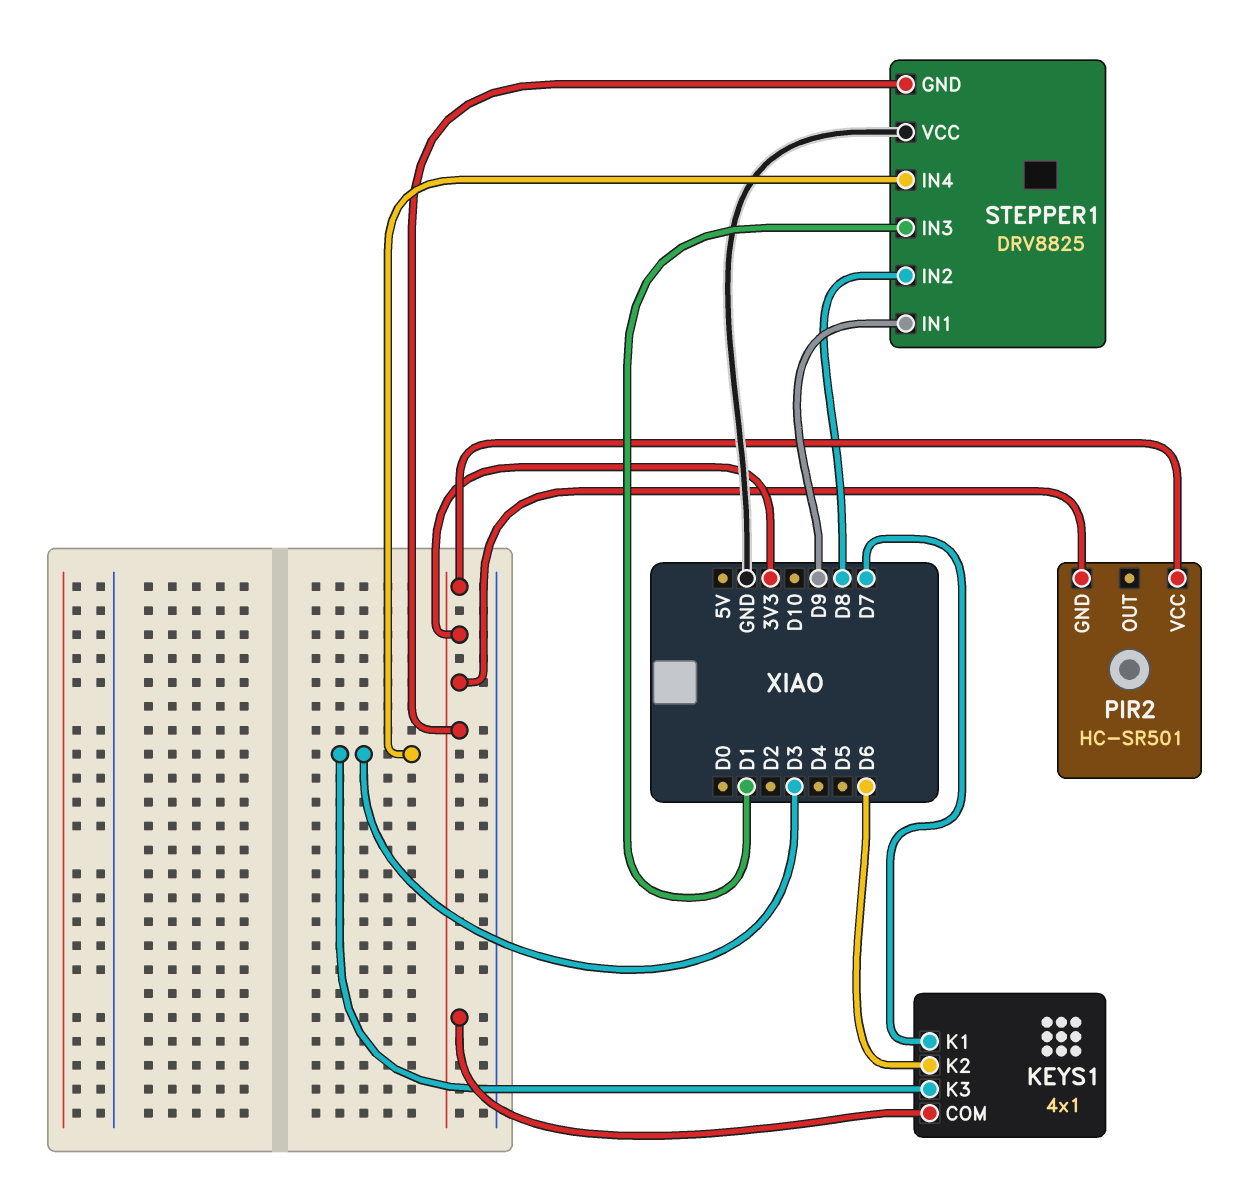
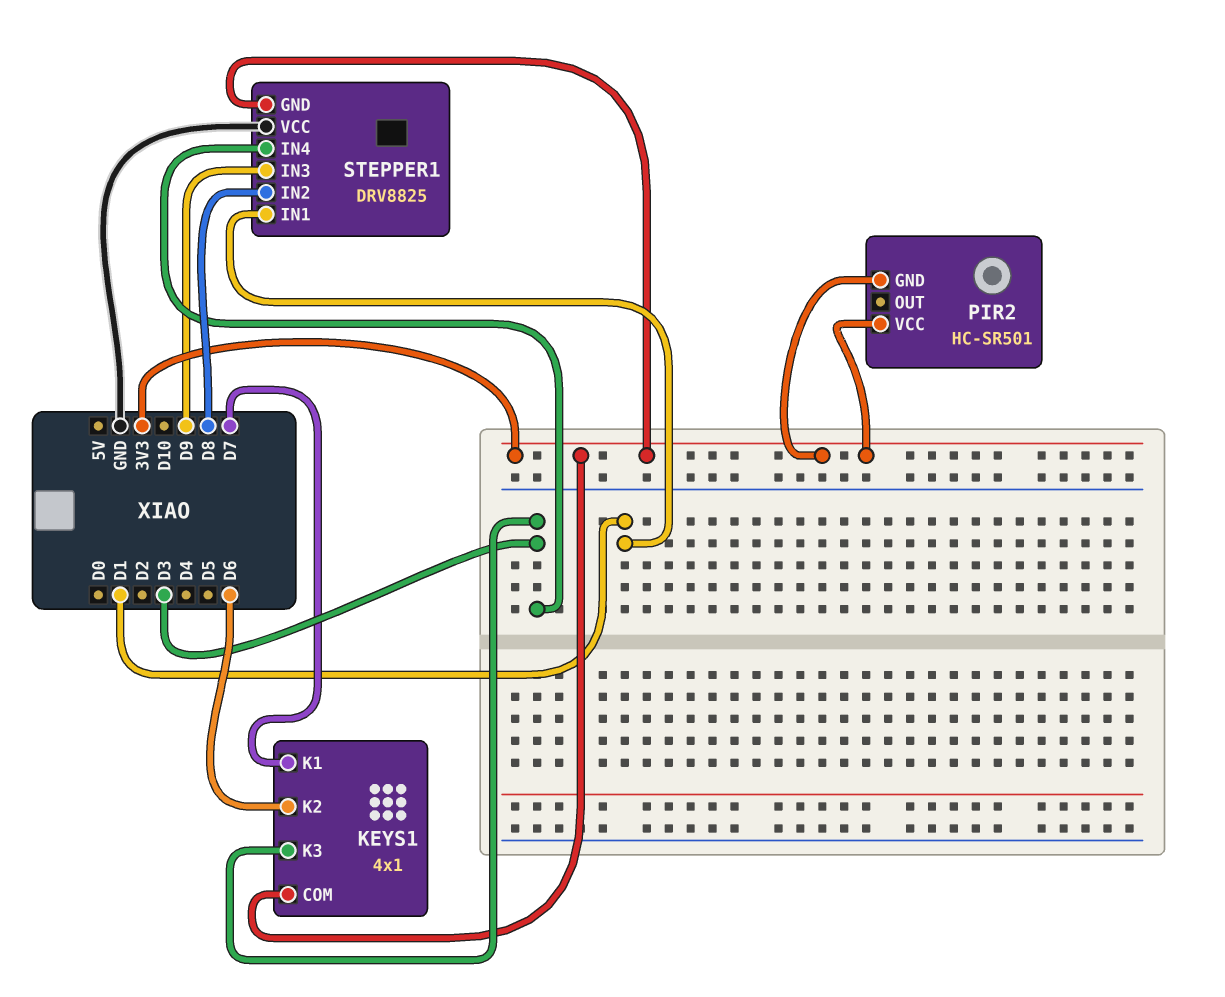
STEPPER1 pin IN1: D9 -> D1
STEPPER1 pin IN3: D1 -> D9

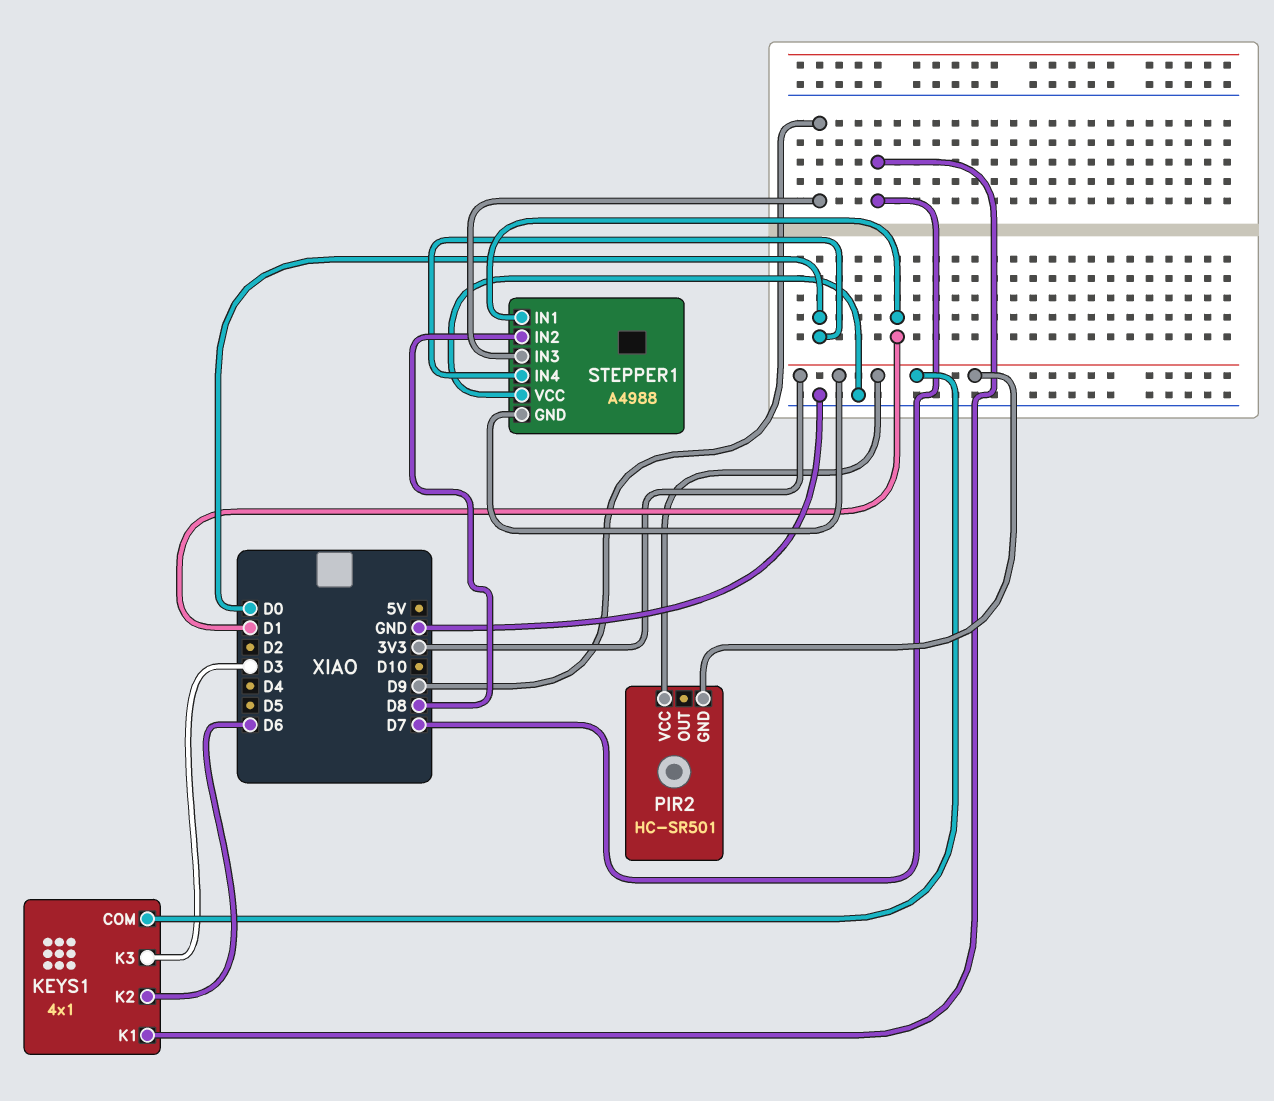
STEPPER1: DRV8825 -> A4988
STEPPER1 pin IN4: D3 -> D0

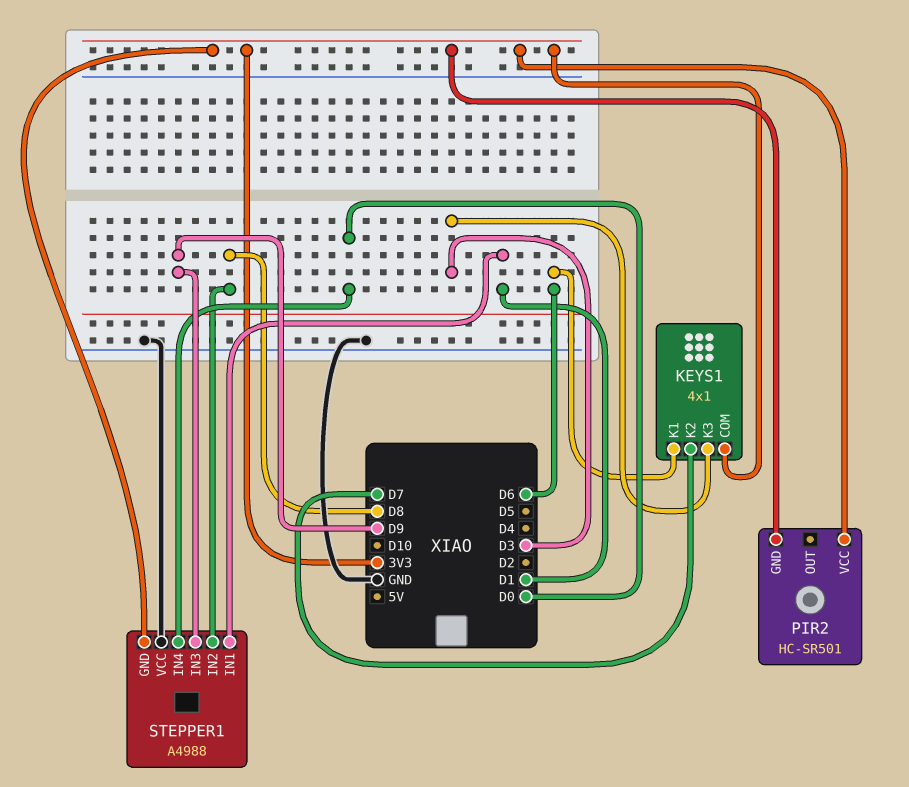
KEYS1 pin K1: D7 -> D6
KEYS1 pin K2: D6 -> D7

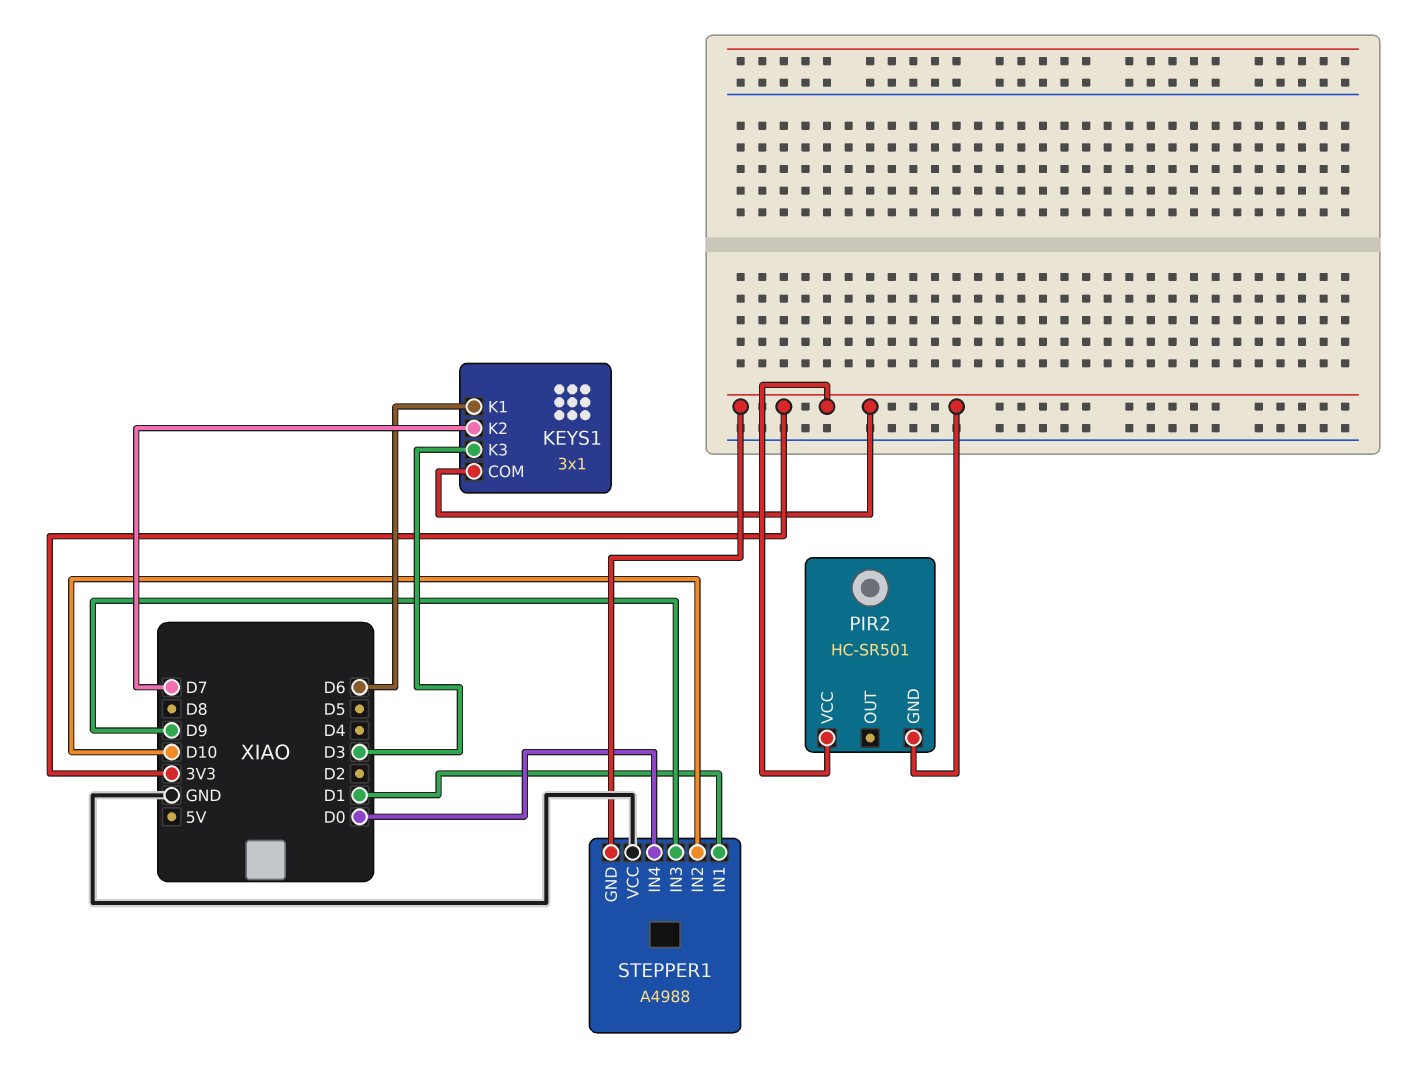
KEYS1: 4x1 -> 3x1
STEPPER1 pin IN2: D8 -> D10

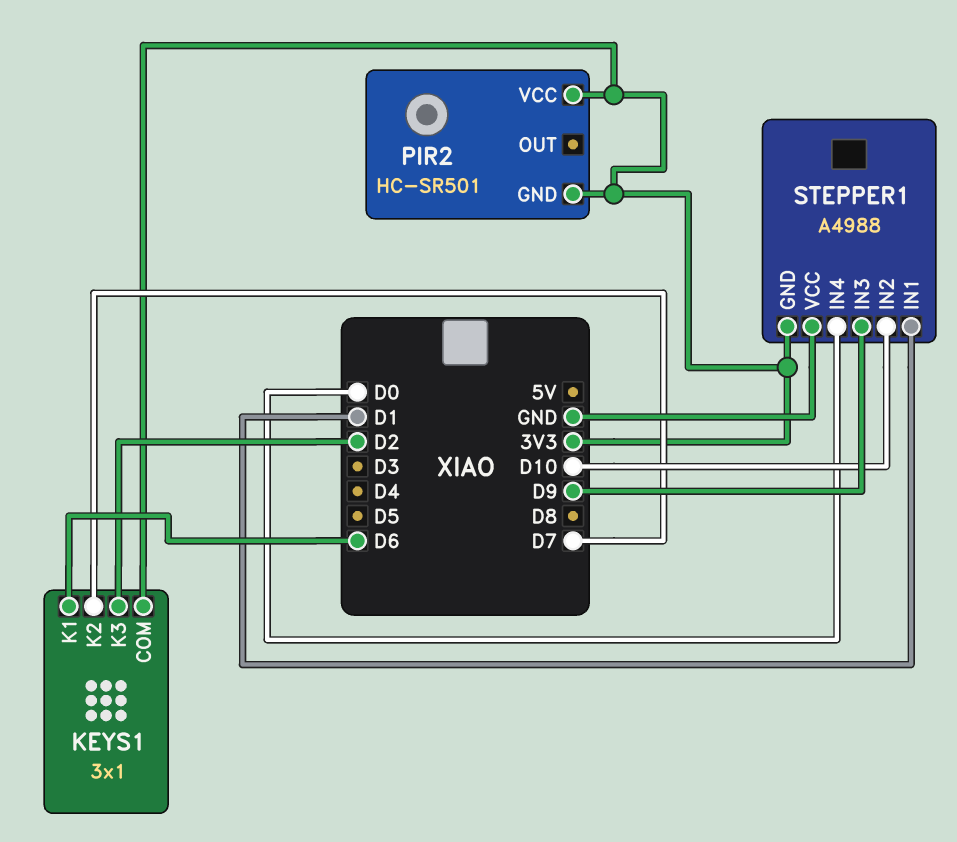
KEYS1 pin K3: D3 -> D2

